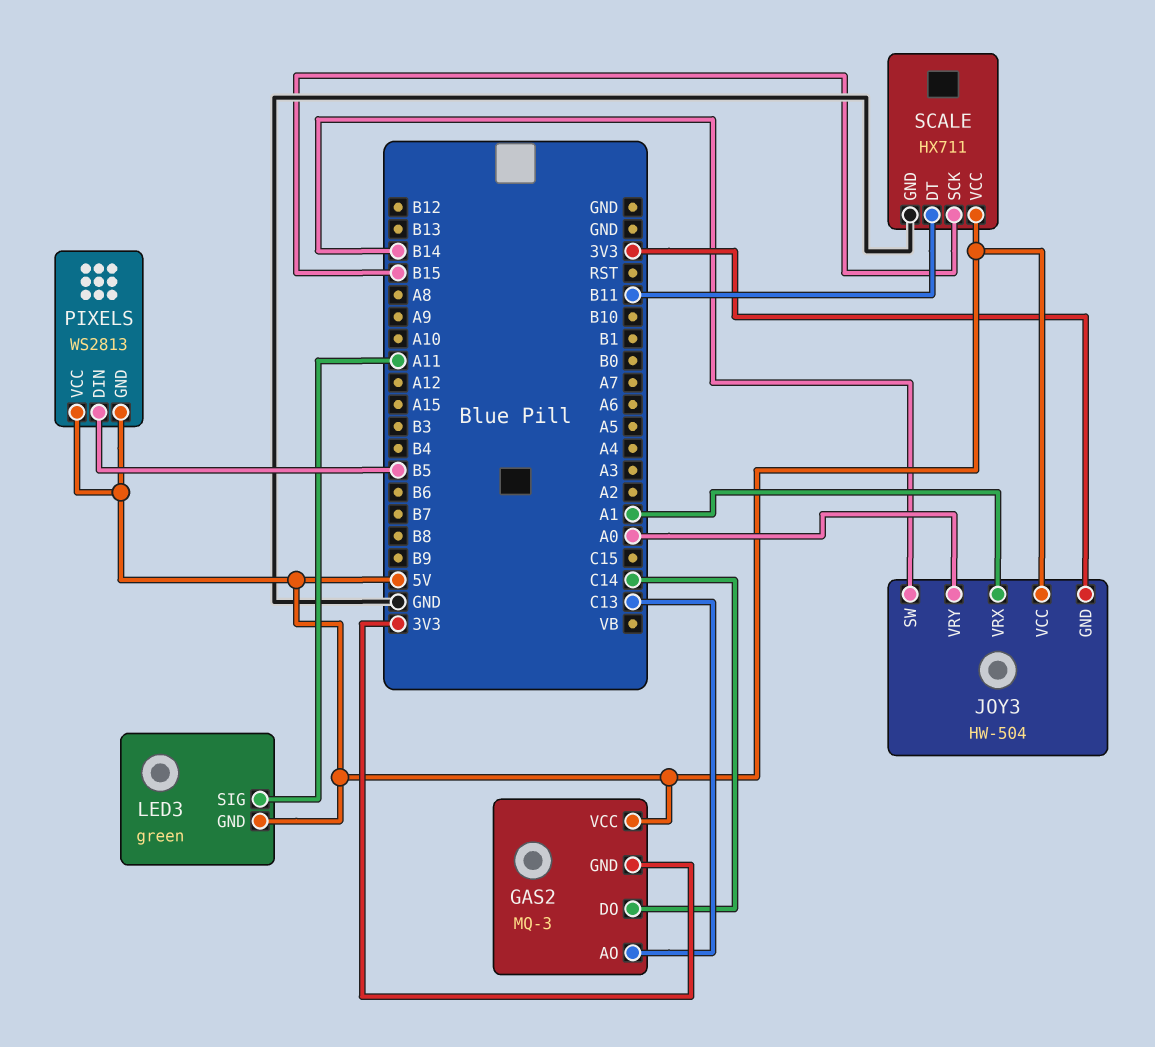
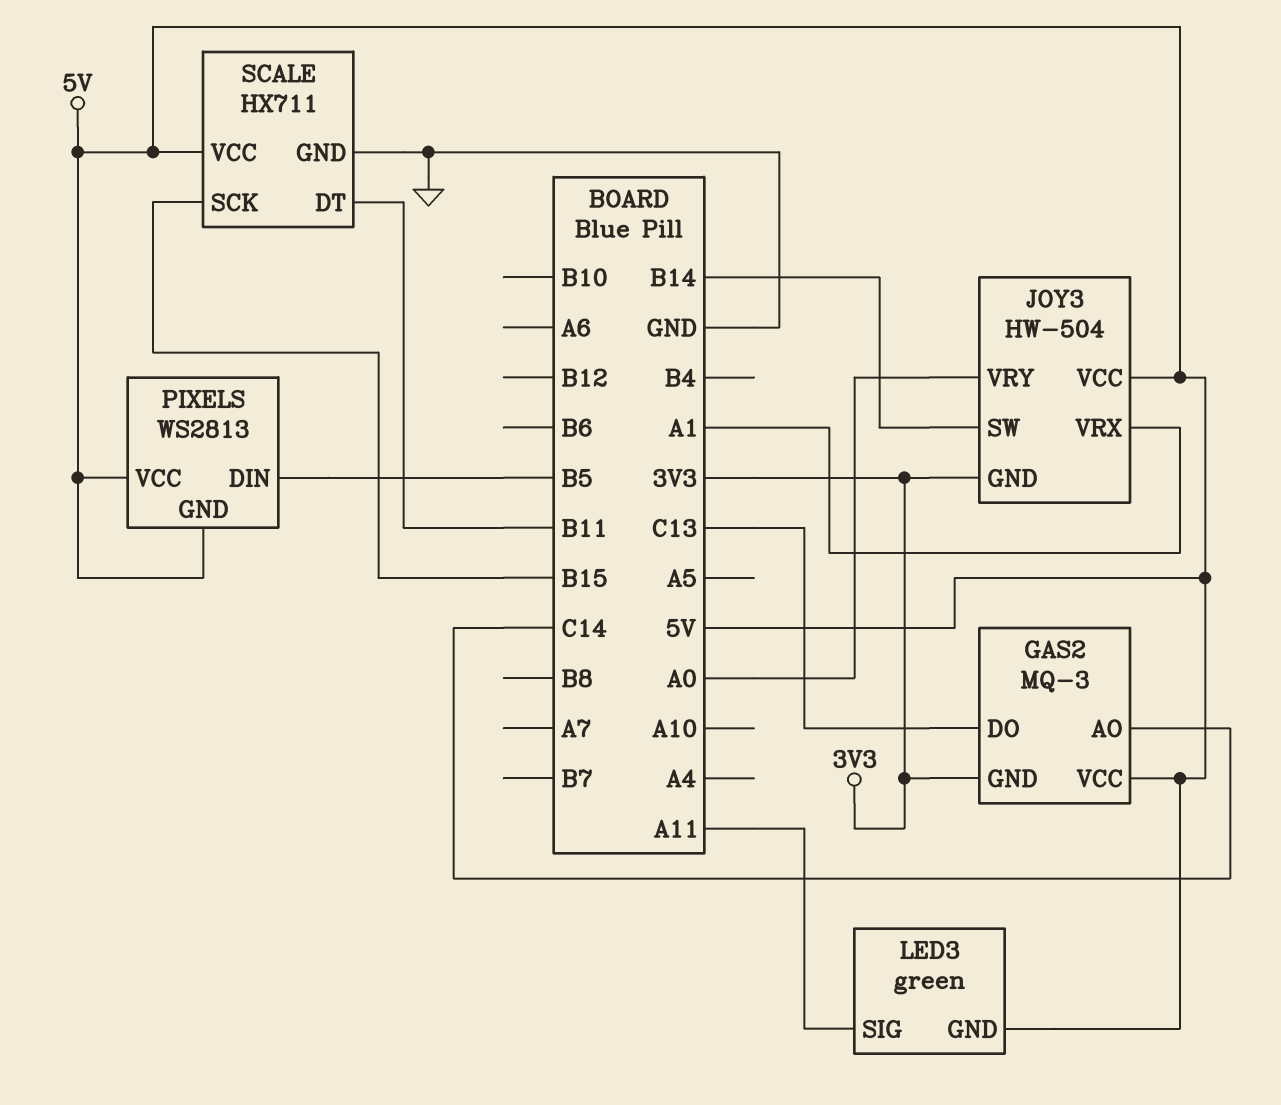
GAS2 pin AO: C13 -> C14
GAS2 pin DO: C14 -> C13

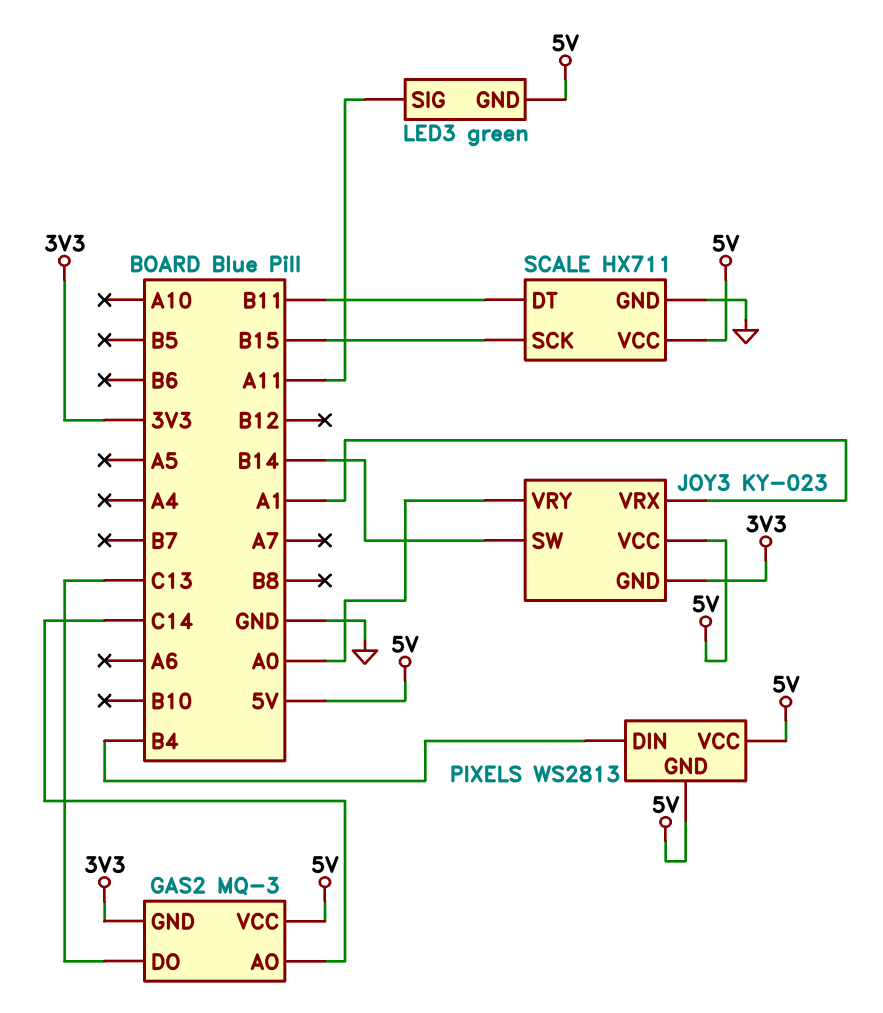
JOY3: HW-504 -> KY-023
PIXELS pin DIN: B5 -> B4

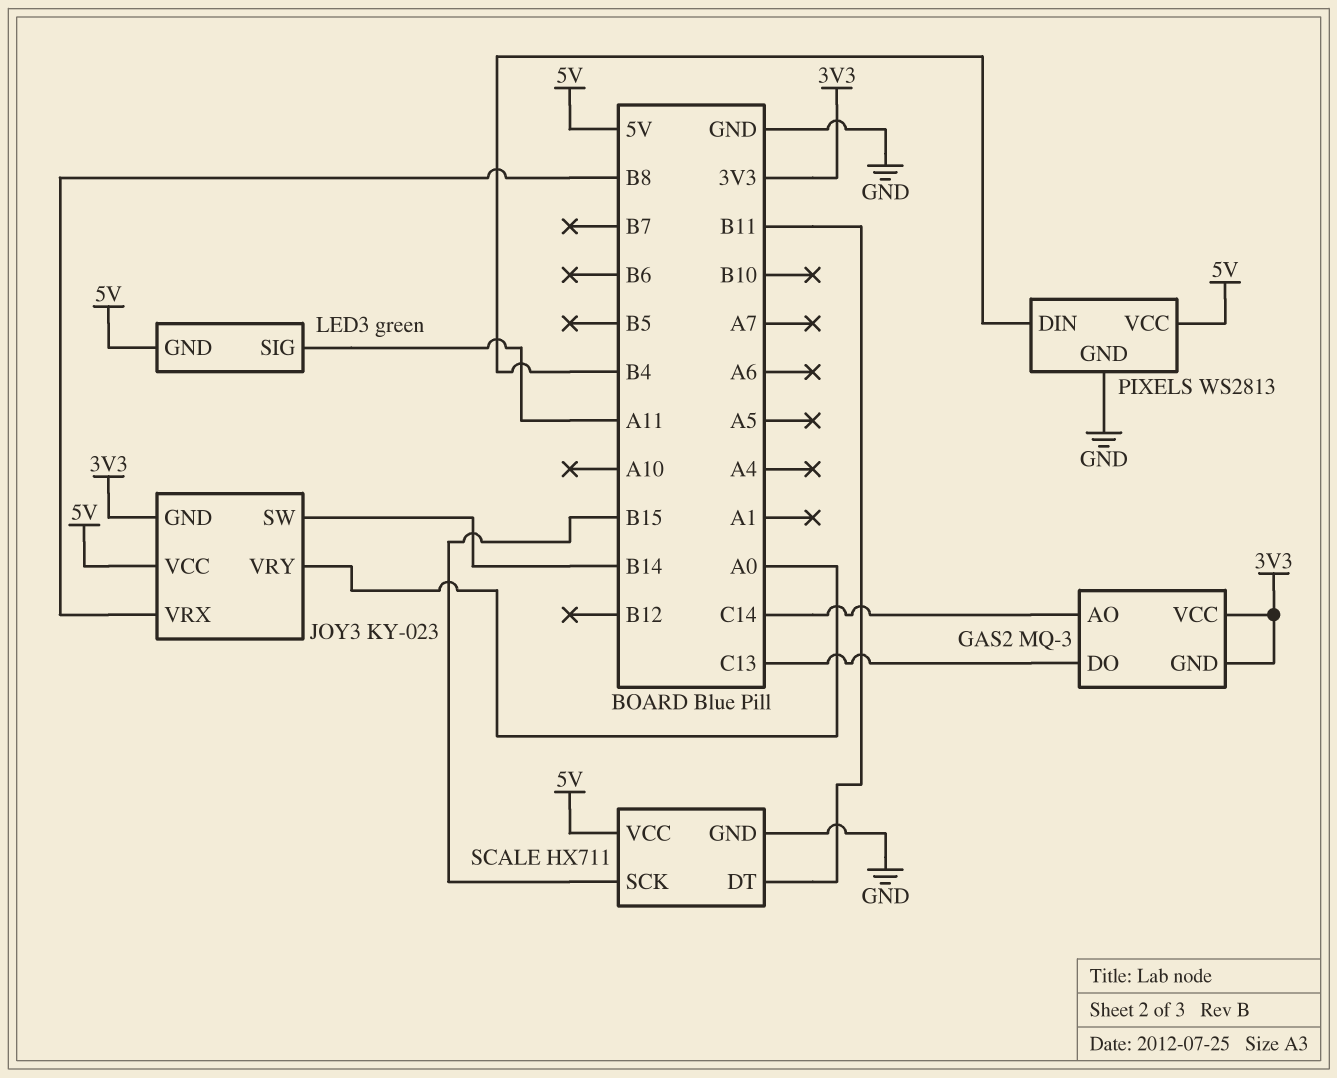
GAS2 pin VCC: 5V -> 3V3
JOY3 pin VRX: A1 -> B8
PIXELS pin GND: 5V -> GND

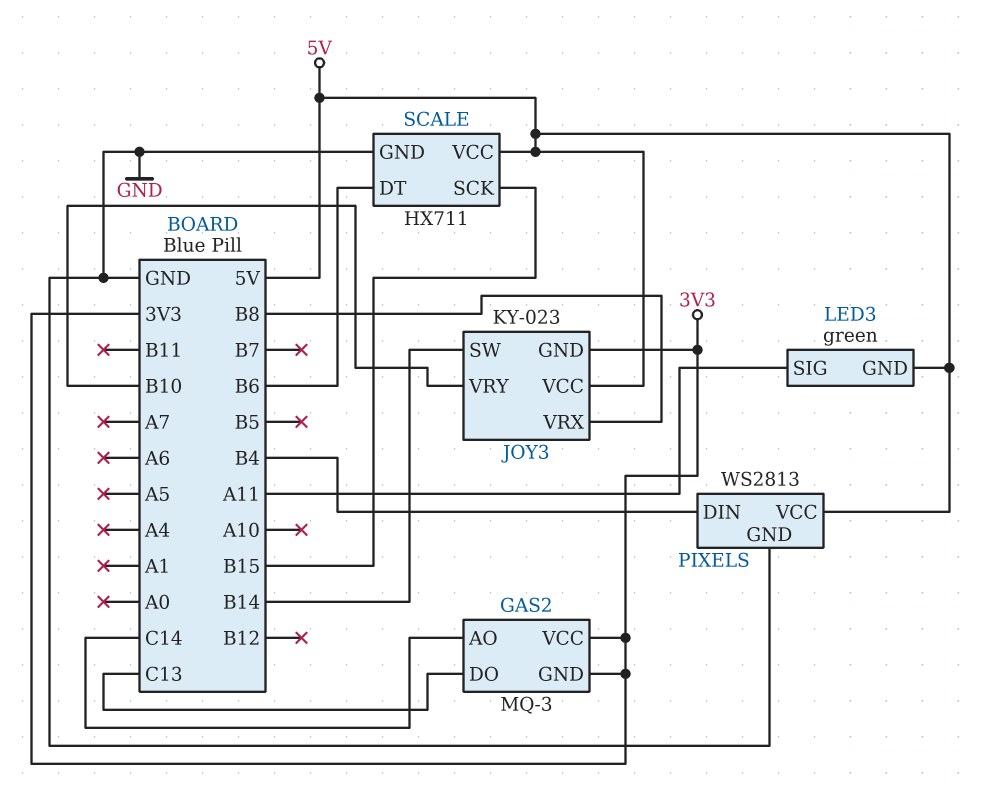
JOY3 pin VRY: A0 -> B10
SCALE pin DT: B11 -> B6

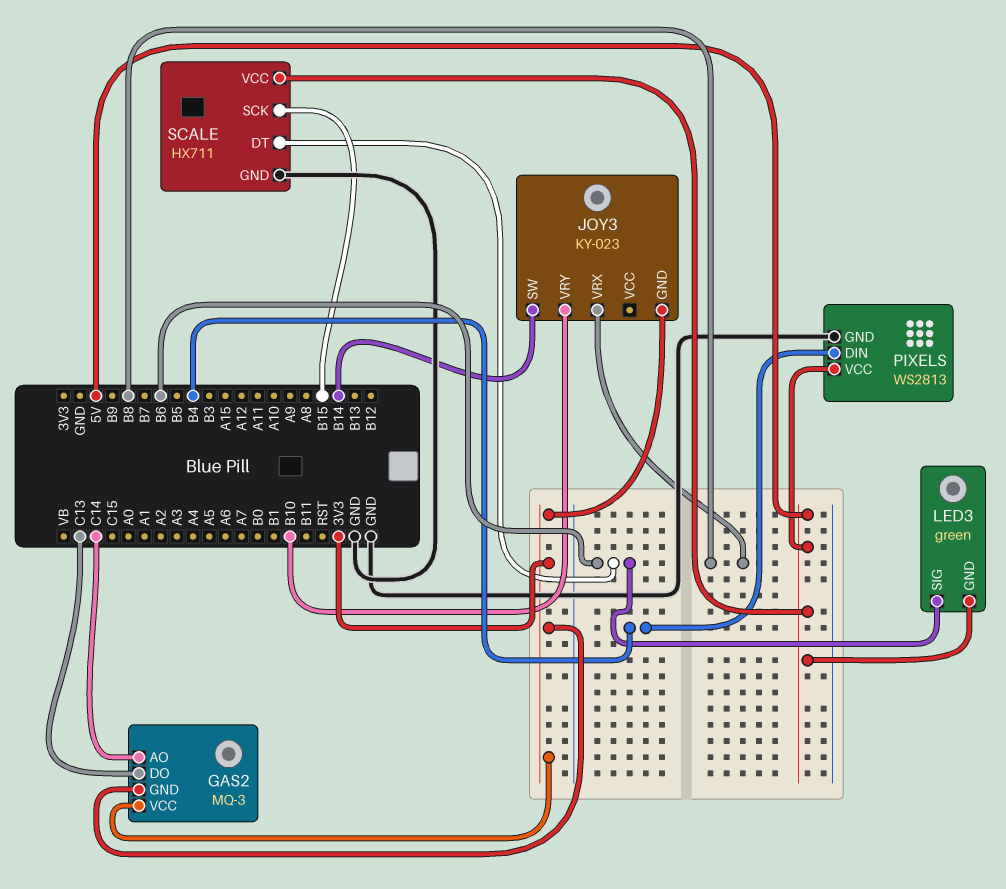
JOY3 pin VCC: 5V -> none
LED3 pin SIG: A11 -> B6

